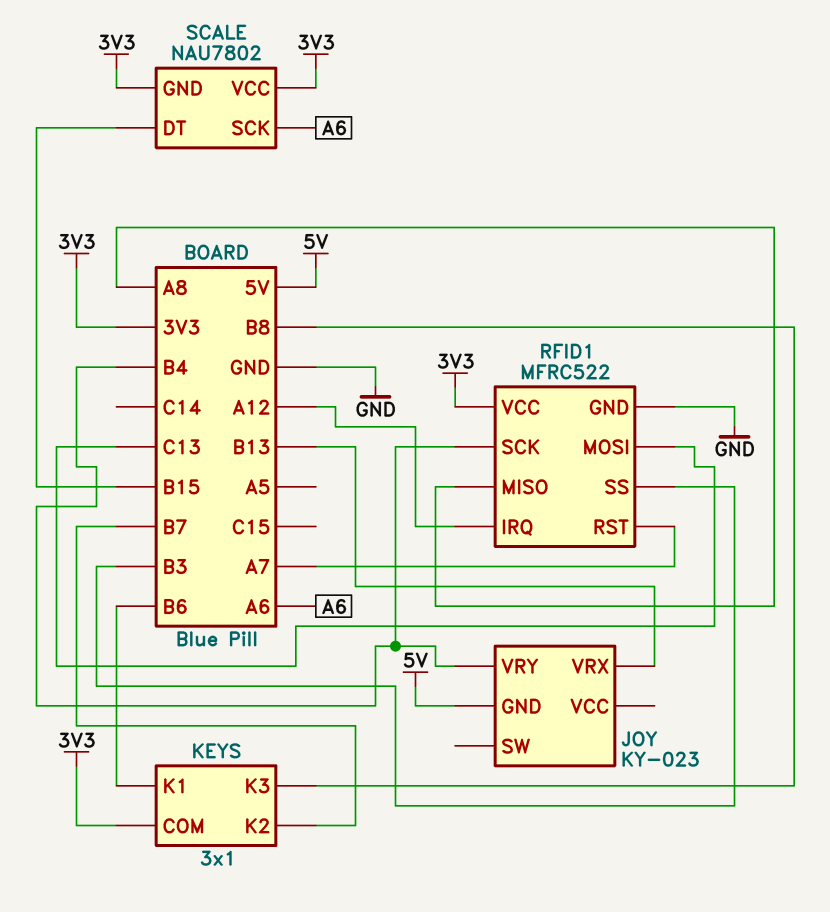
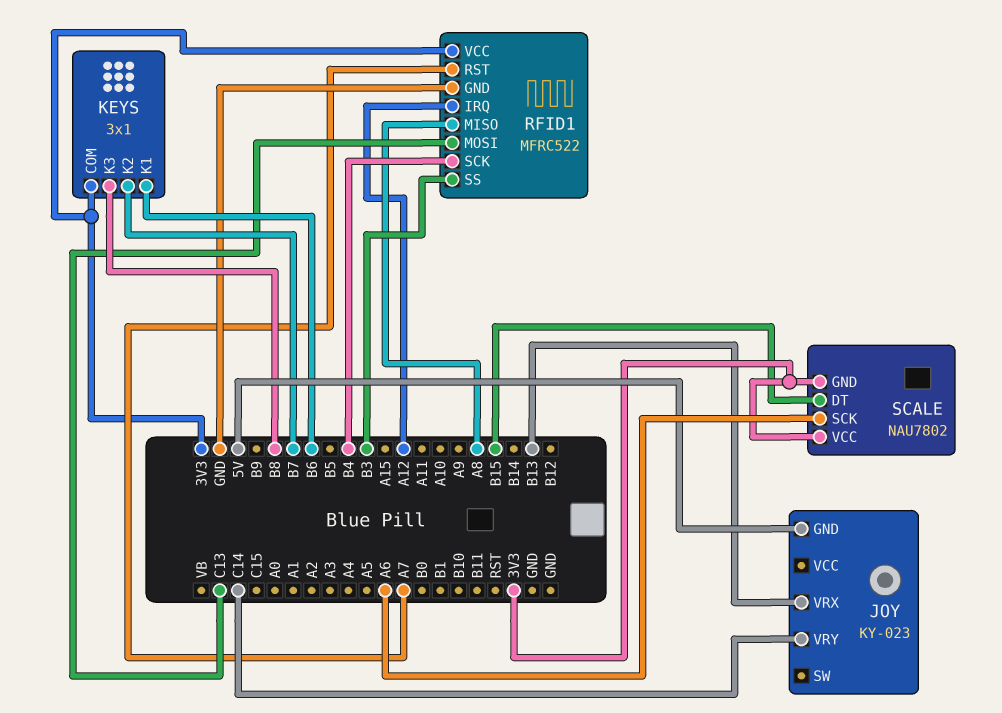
JOY pin VRY: B4 -> C14

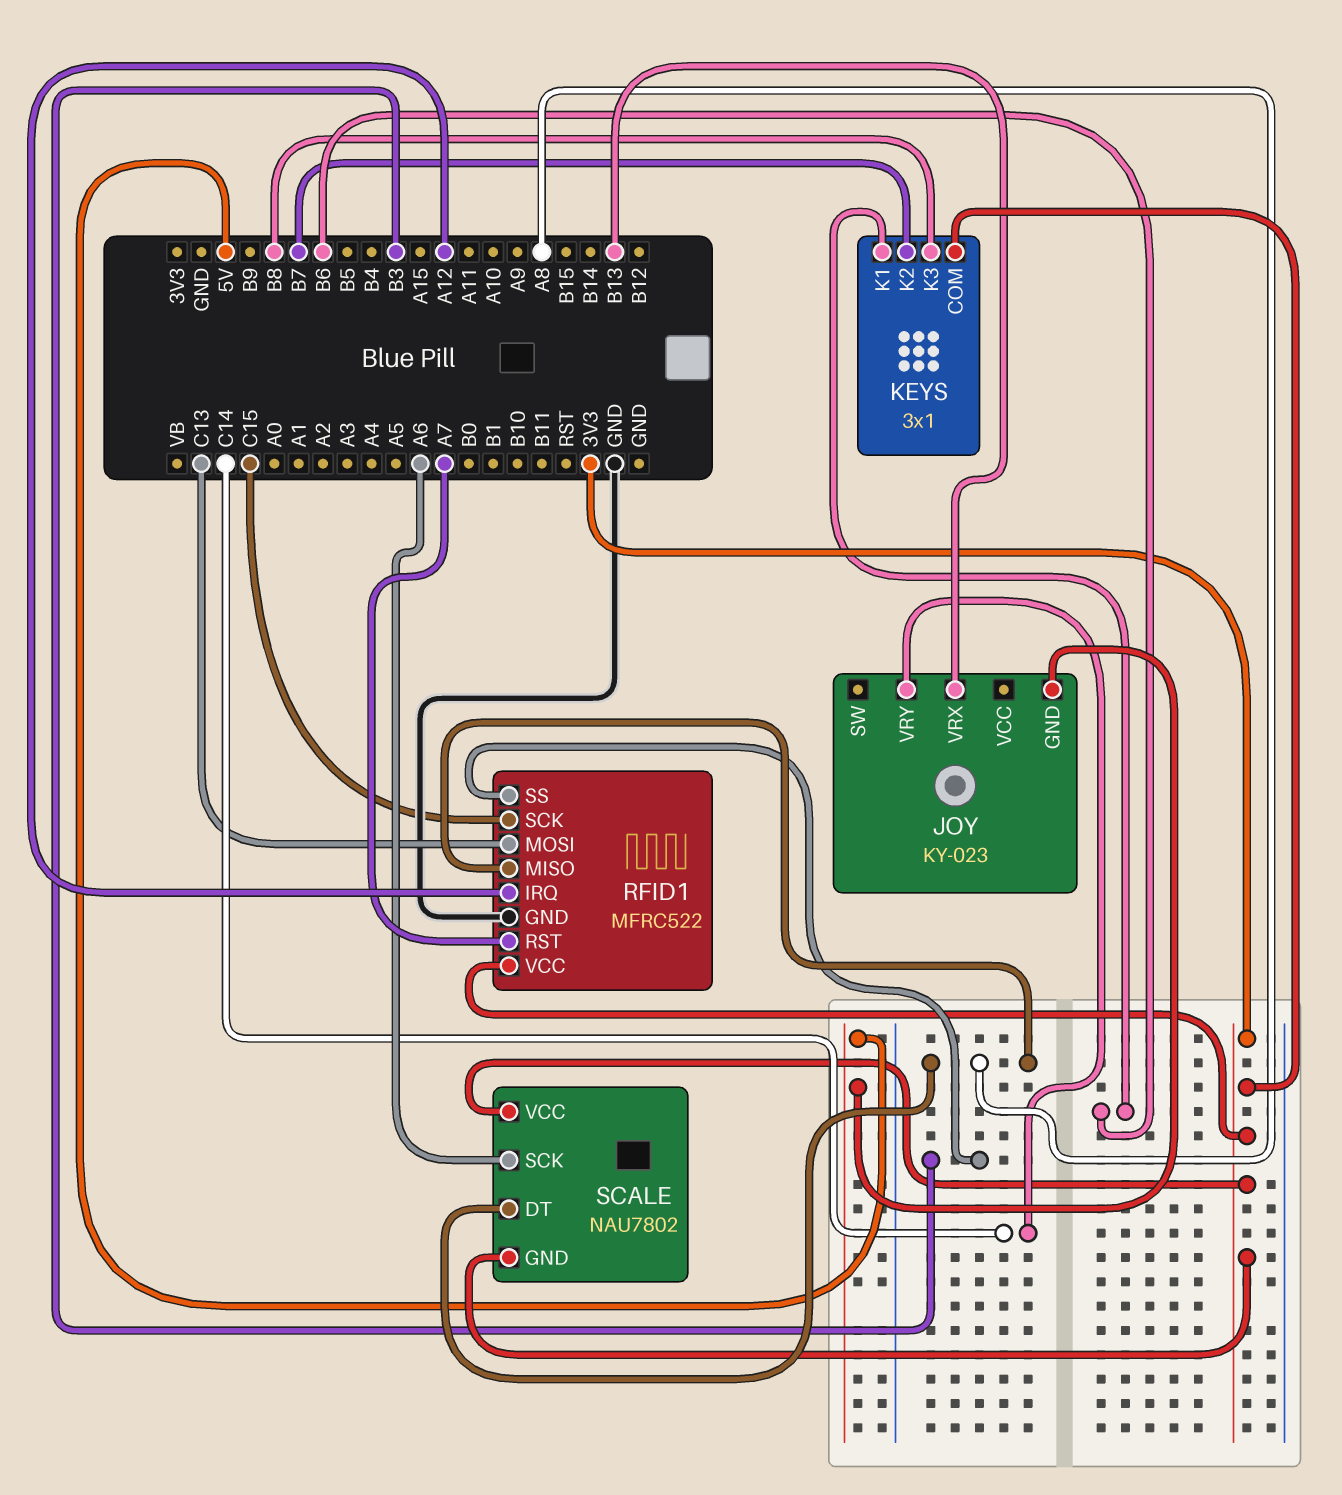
RFID1 pin SCK: B4 -> C15
SCALE pin DT: B15 -> A8

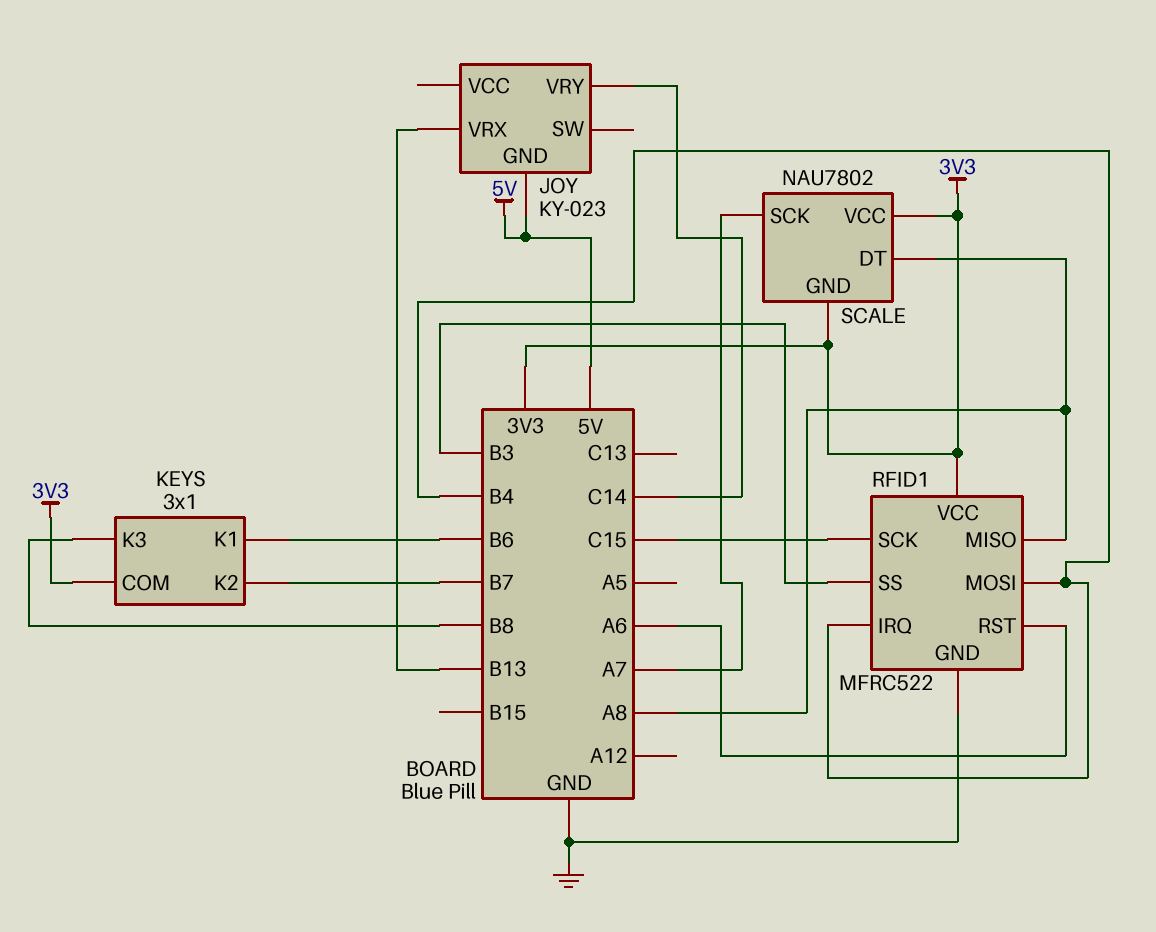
RFID1 pin IRQ: A12 -> B4
RFID1 pin MOSI: C13 -> B4
RFID1 pin RST: A7 -> A6
SCALE pin SCK: A6 -> A7

